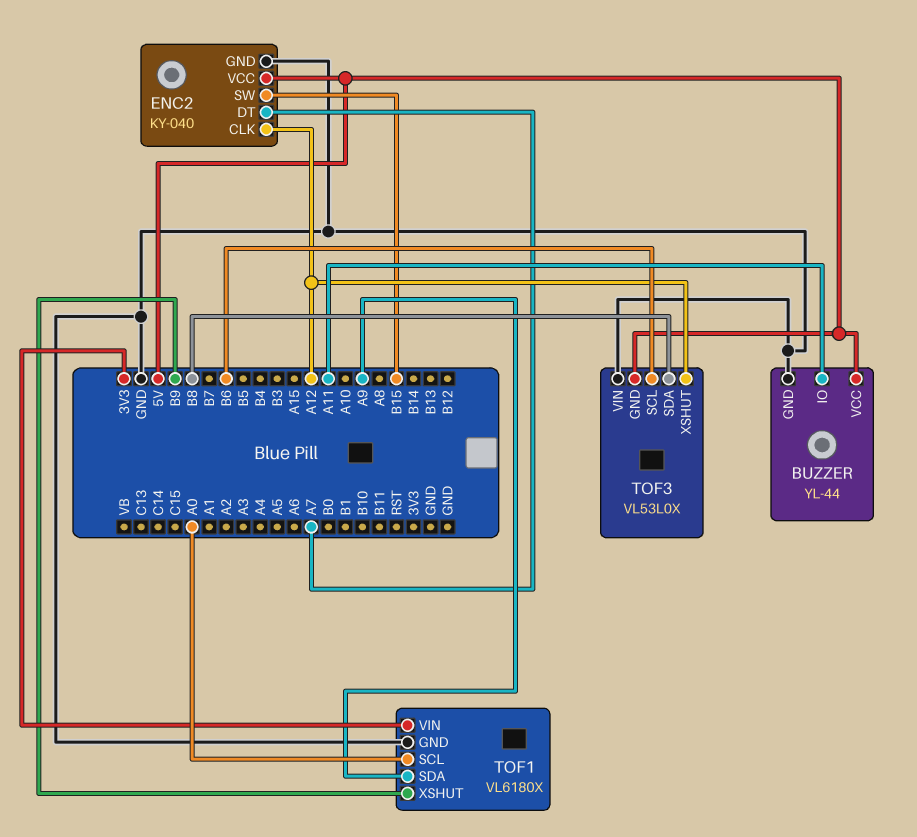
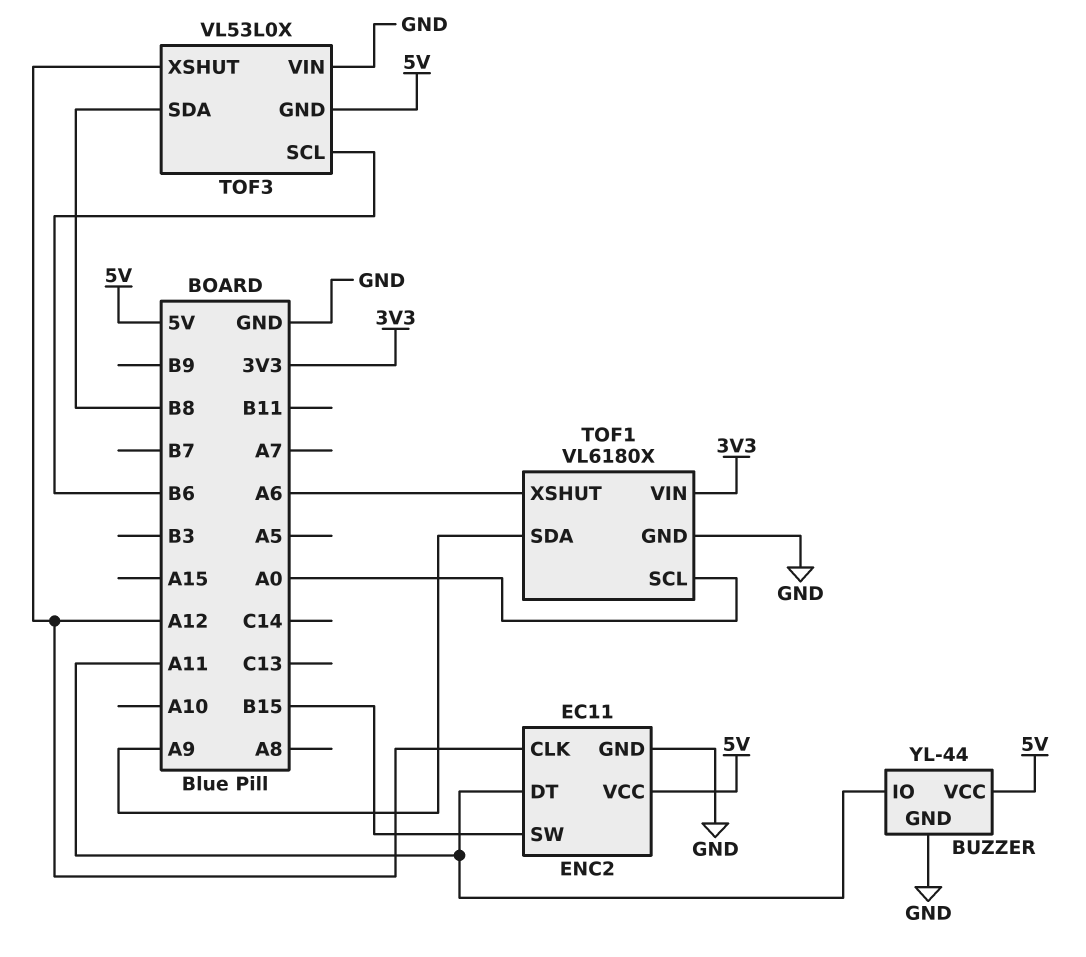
ENC2: KY-040 -> EC11
ENC2 pin DT: A7 -> A11
TOF1 pin XSHUT: B9 -> A6

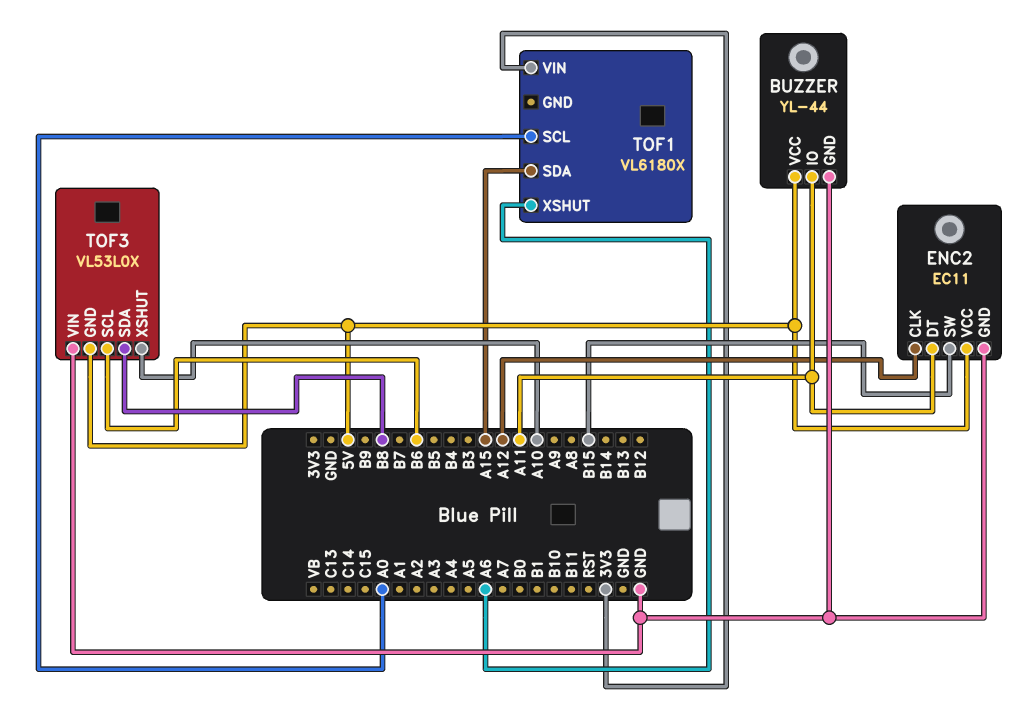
TOF1 pin GND: GND -> none
TOF1 pin SDA: A9 -> A15
TOF3 pin XSHUT: A12 -> A10

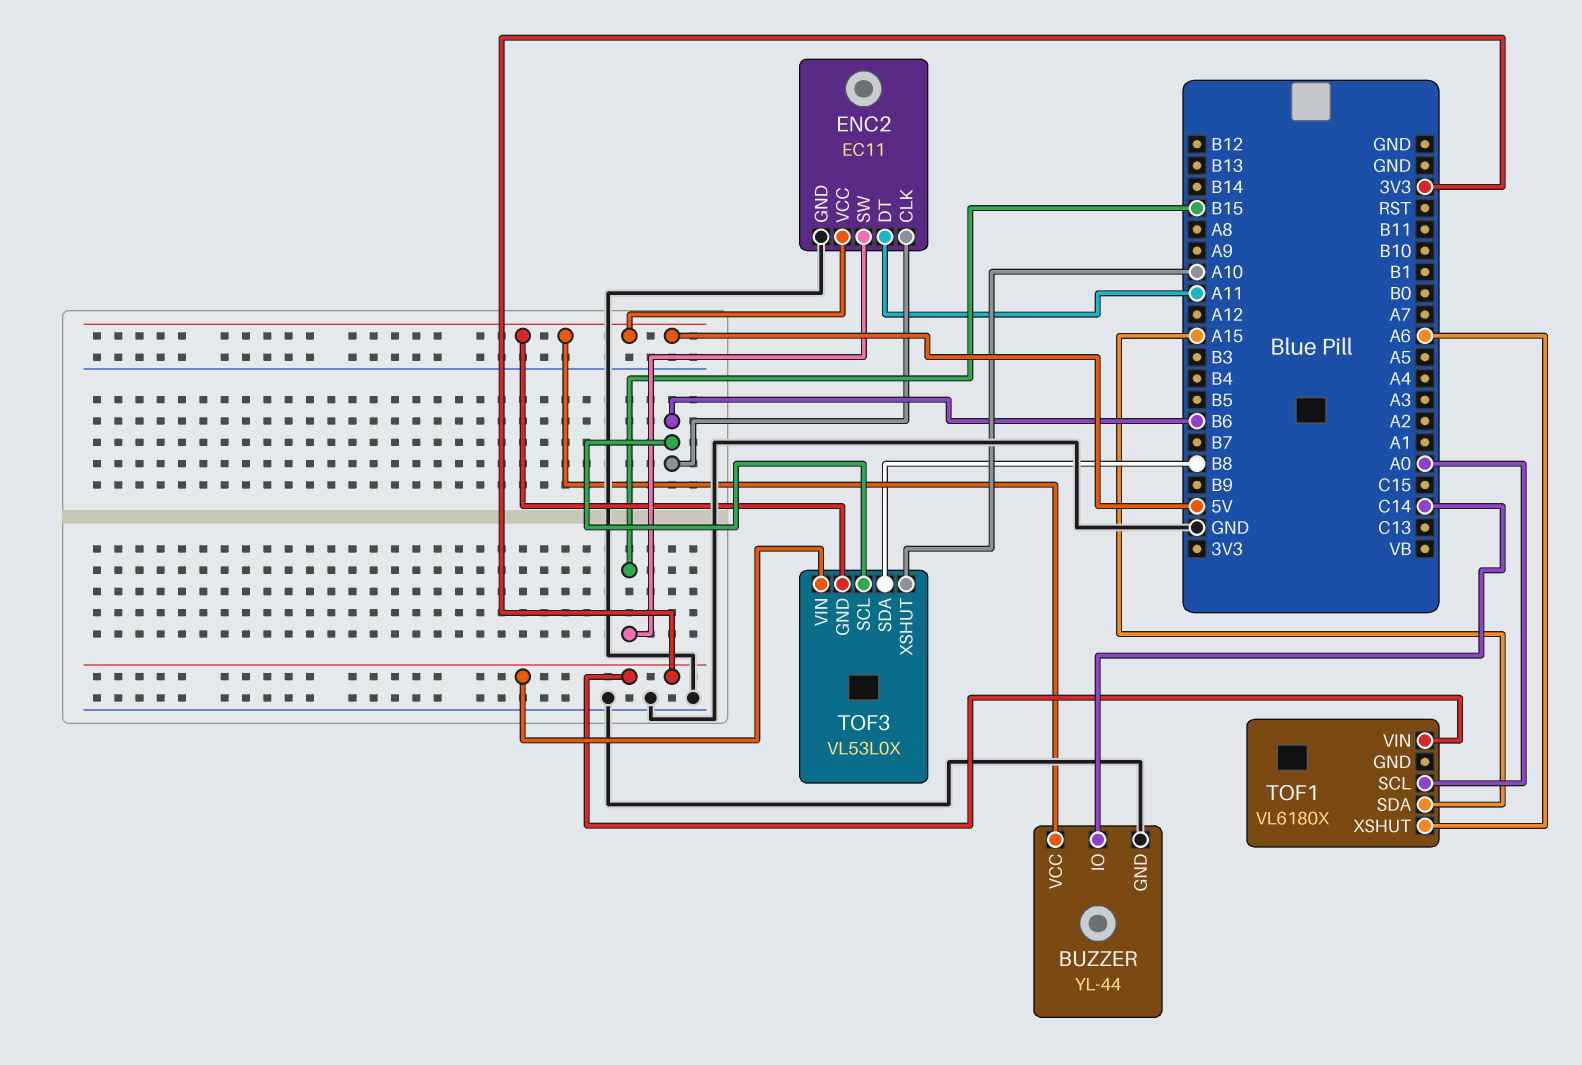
BUZZER pin IO: A11 -> C14
ENC2 pin CLK: A12 -> B6
TOF3 pin VIN: GND -> 3V3

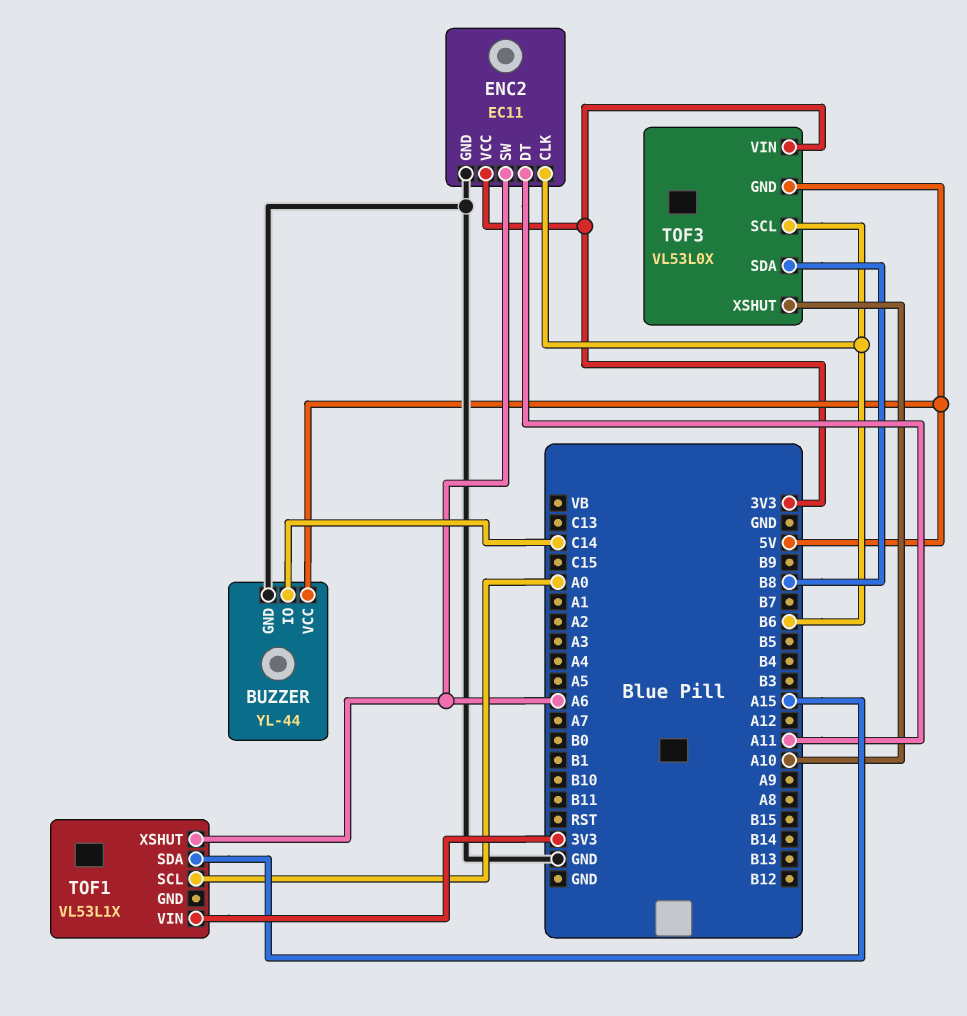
ENC2 pin SW: B15 -> A6
ENC2 pin VCC: 5V -> 3V3
TOF1: VL6180X -> VL53L1X

